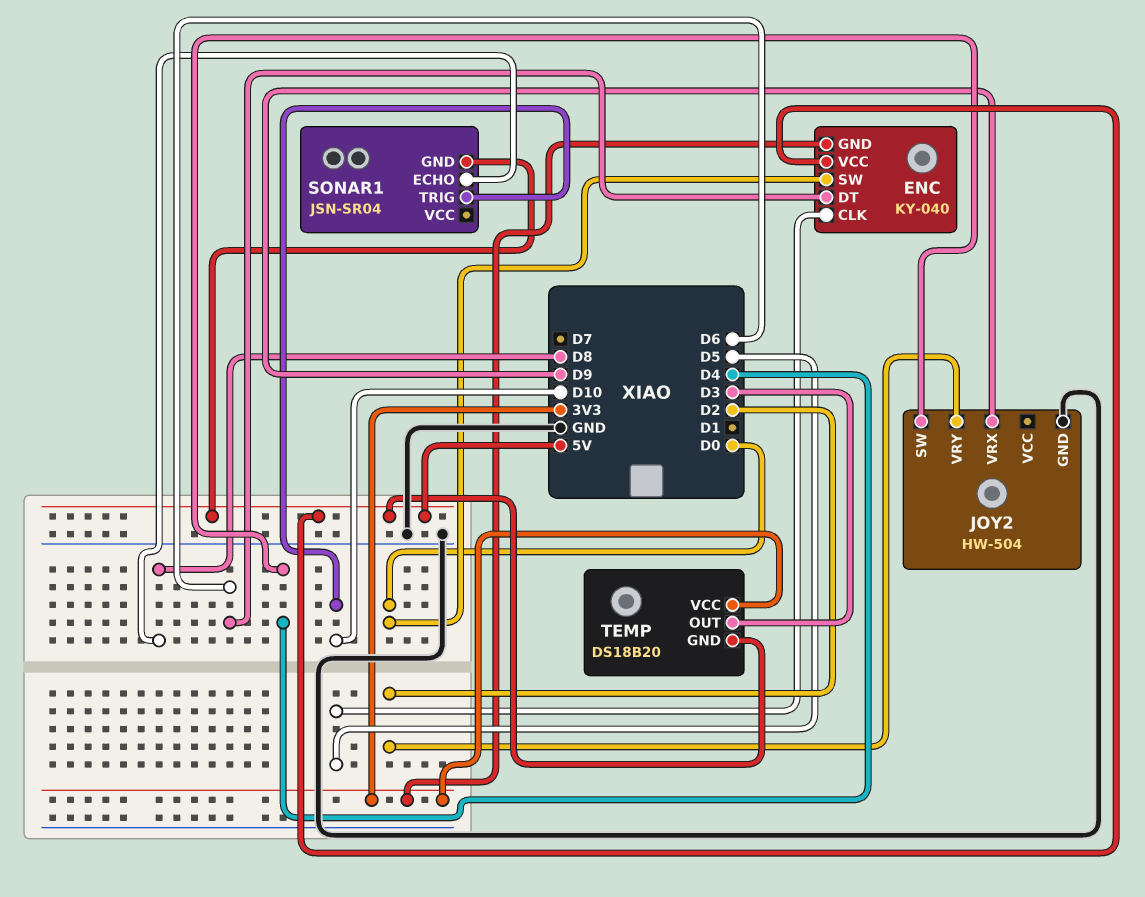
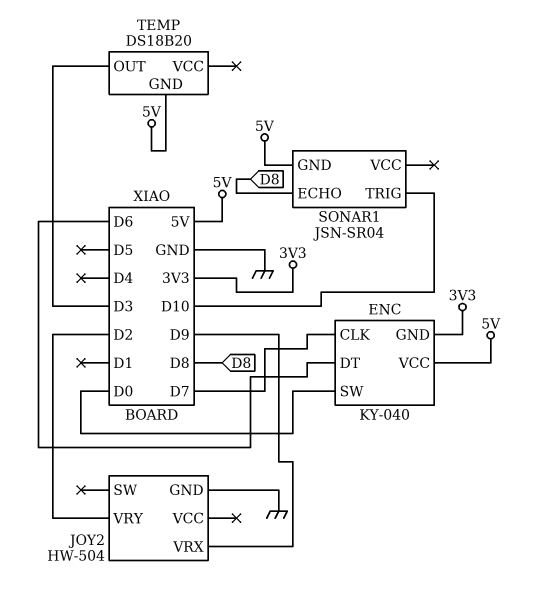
ENC pin CLK: D5 -> D7
JOY2 pin SW: D4 -> none
TEMP pin VCC: 3V3 -> none

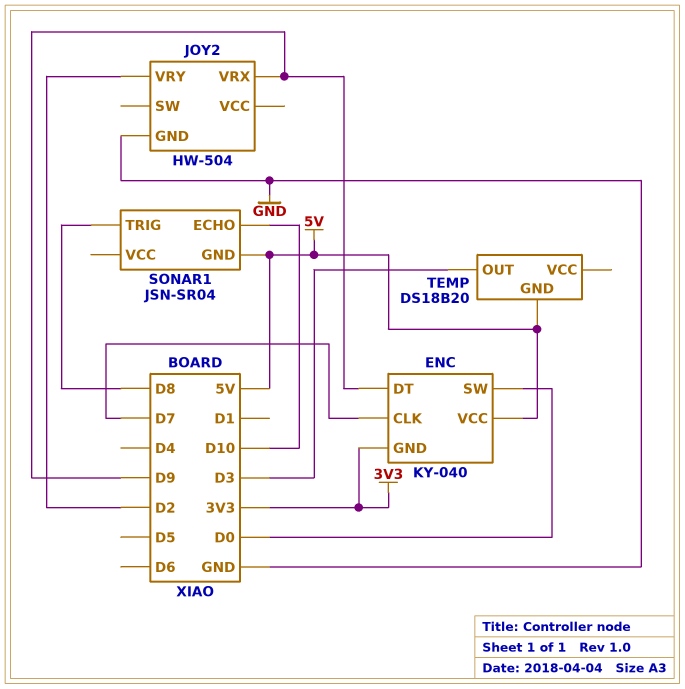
ENC pin DT: D6 -> D9
SONAR1 pin ECHO: D8 -> D10
SONAR1 pin TRIG: D10 -> D8

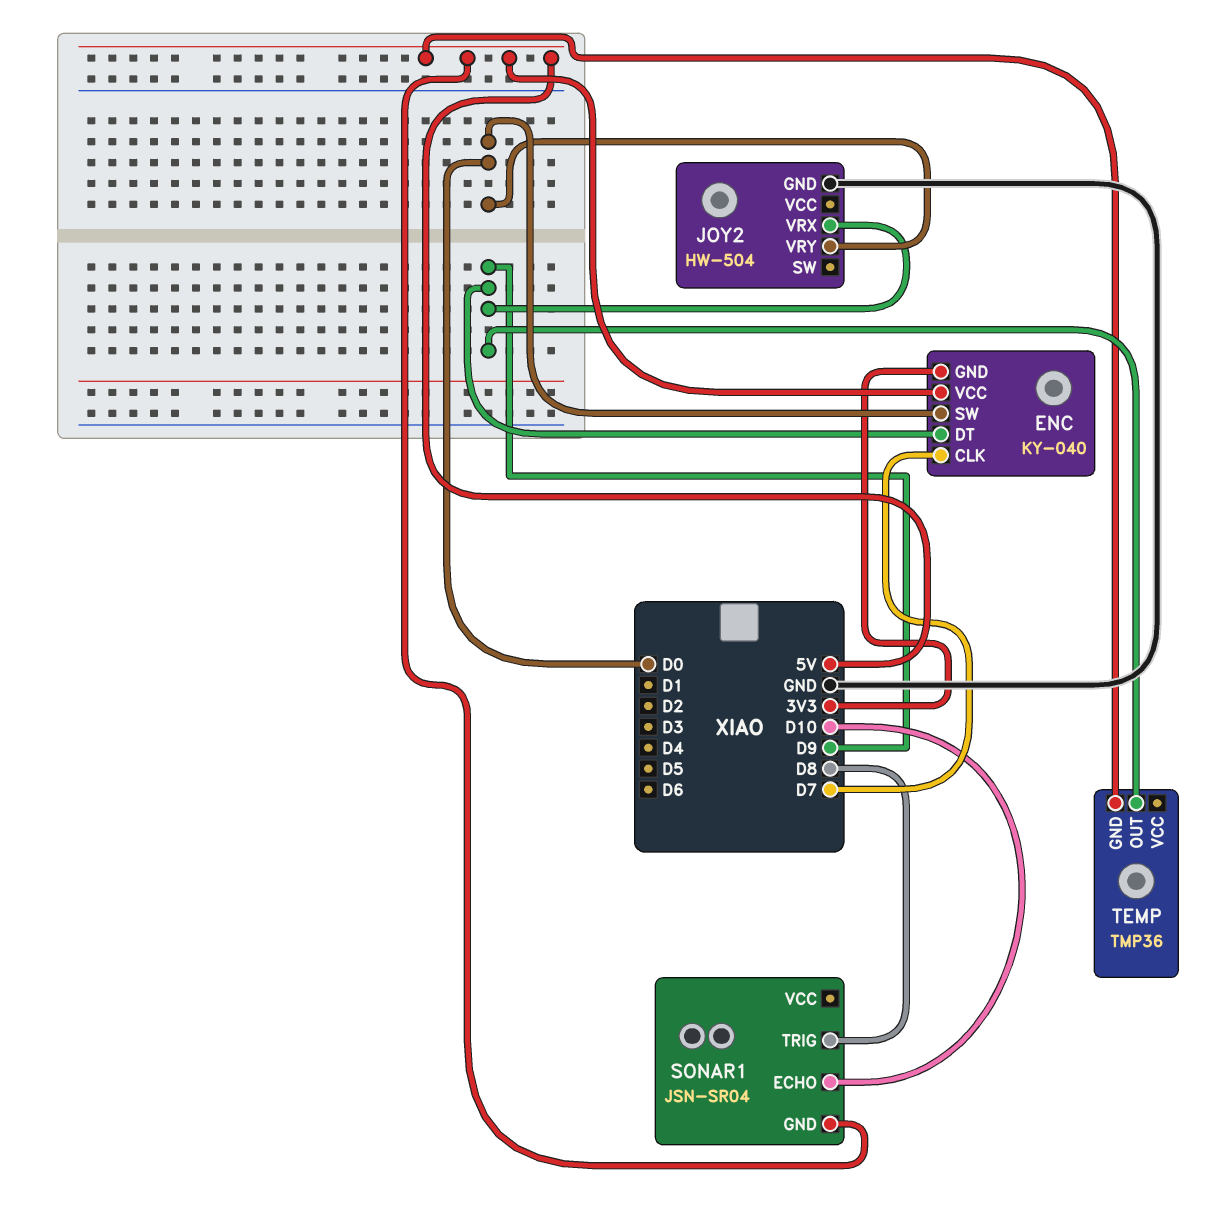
JOY2 pin VRY: D2 -> D0
TEMP: DS18B20 -> TMP36
TEMP pin OUT: D3 -> D9

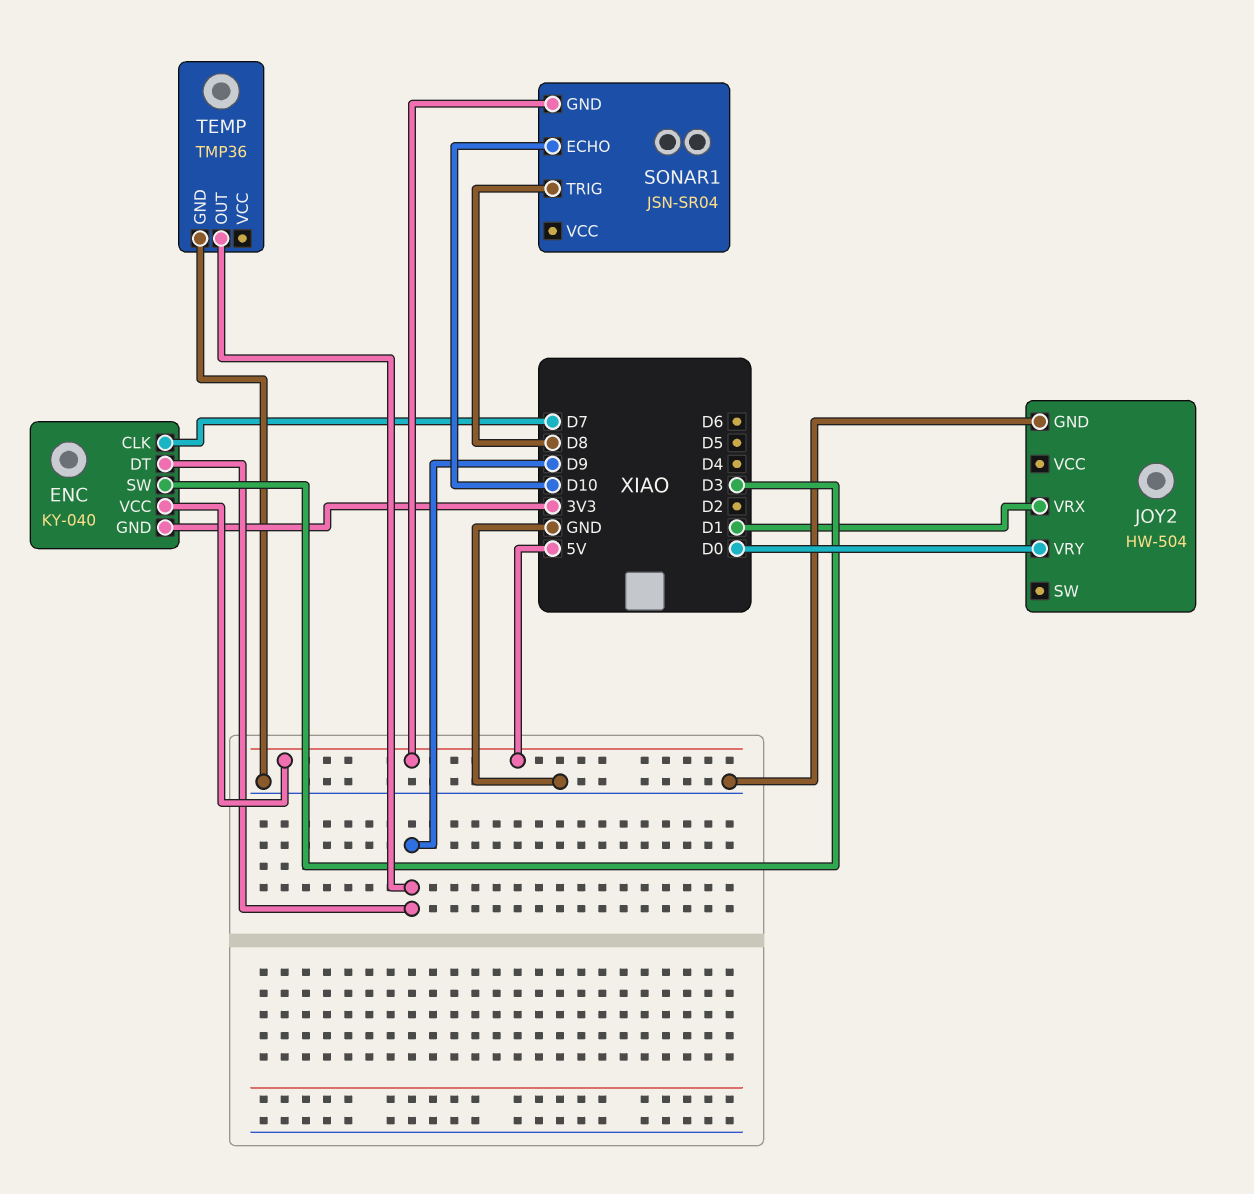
ENC pin SW: D0 -> D3
JOY2 pin VRX: D9 -> D1
TEMP pin GND: 5V -> GND

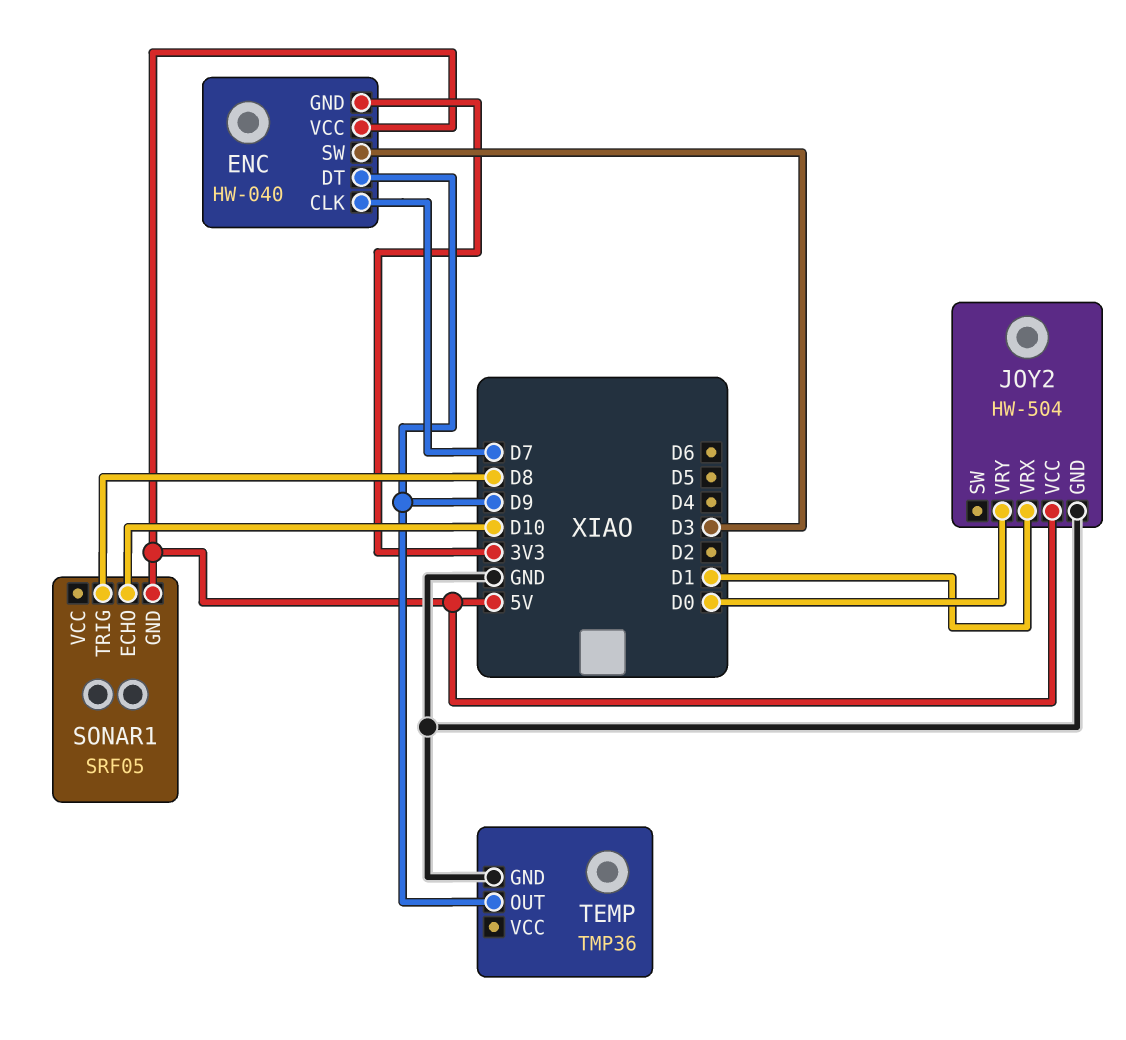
ENC: KY-040 -> HW-040
JOY2 pin VCC: none -> 5V
SONAR1: JSN-SR04 -> SRF05

